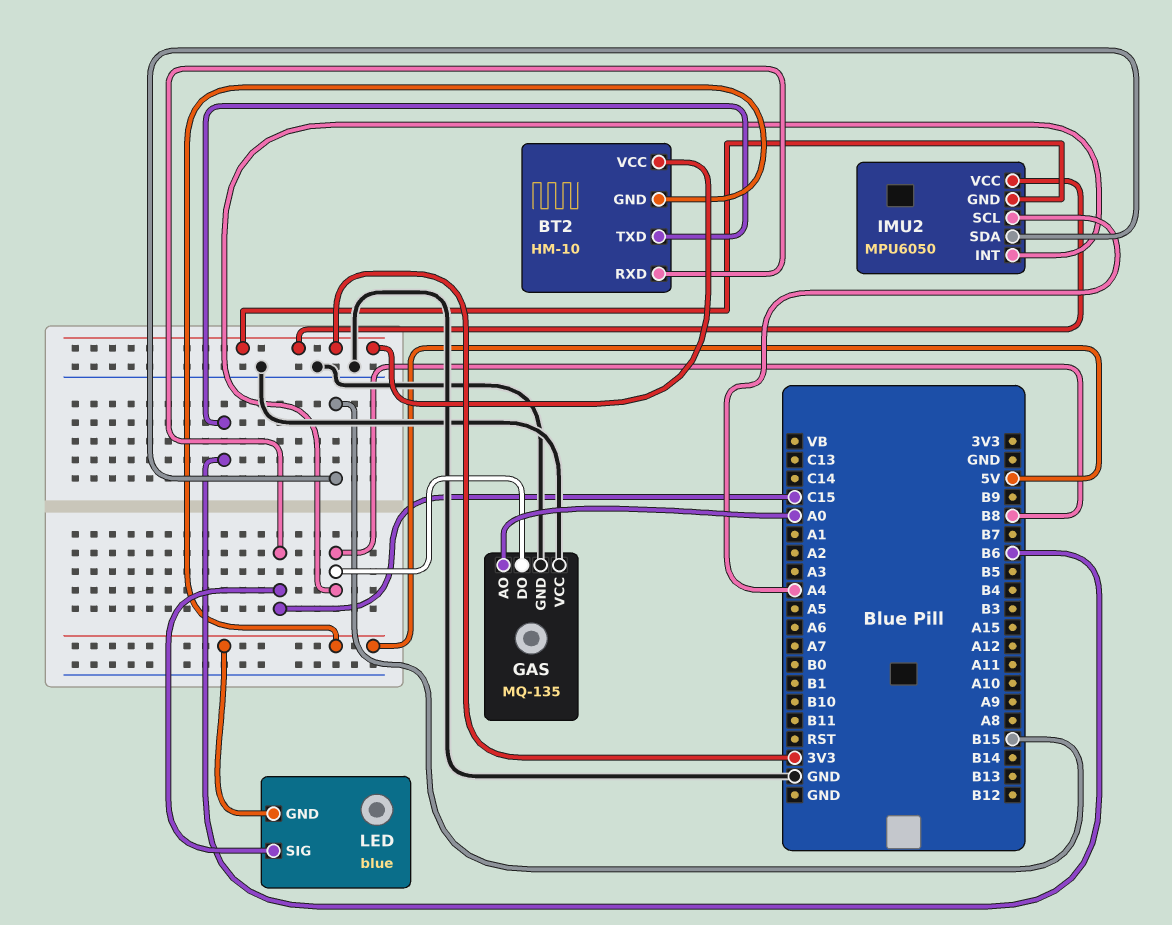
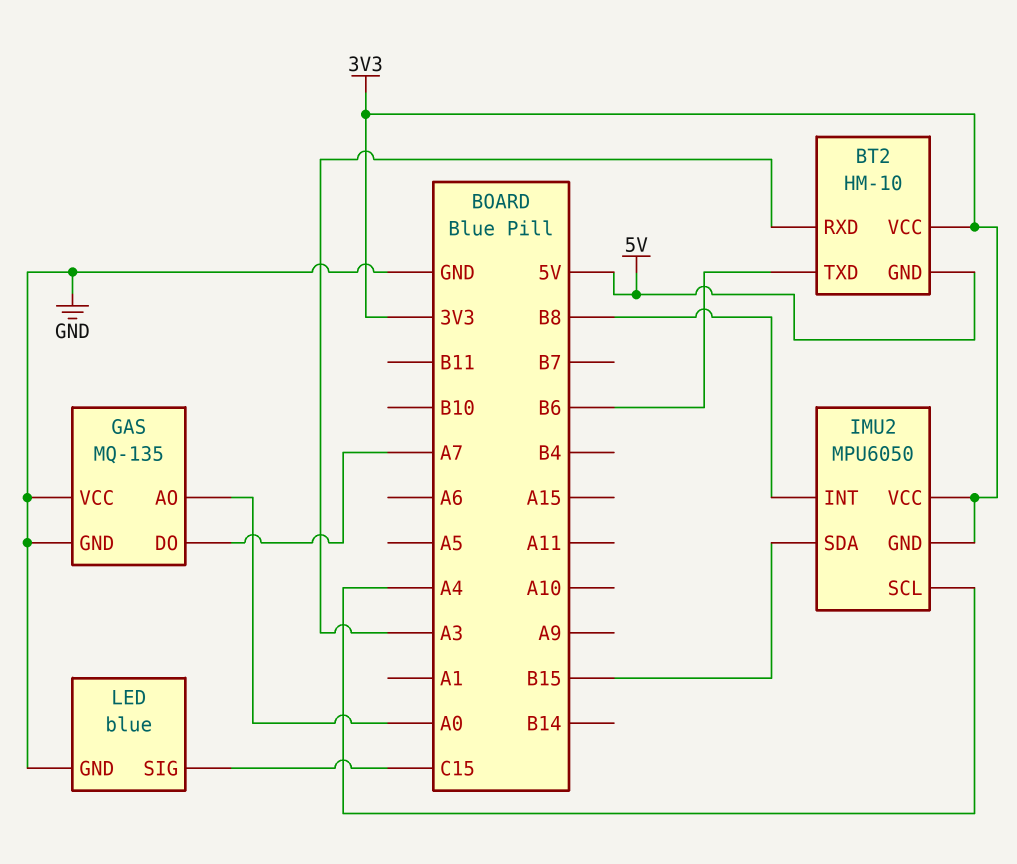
BT2 pin RXD: C15 -> A3
GAS pin DO: B8 -> A7
LED pin GND: 5V -> GND

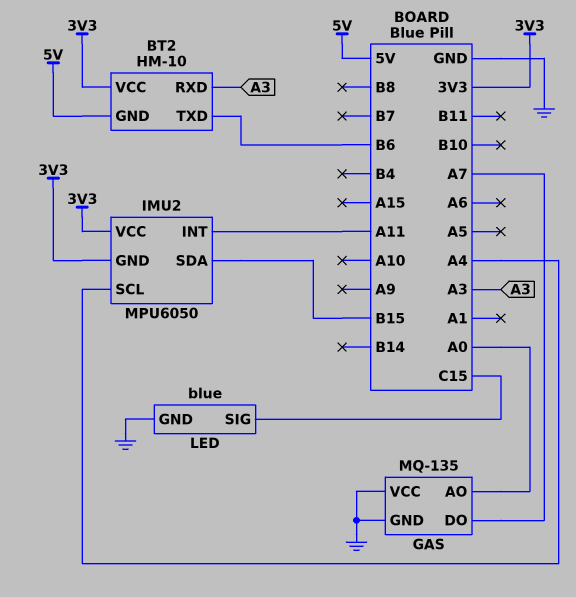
IMU2 pin INT: B8 -> A11

